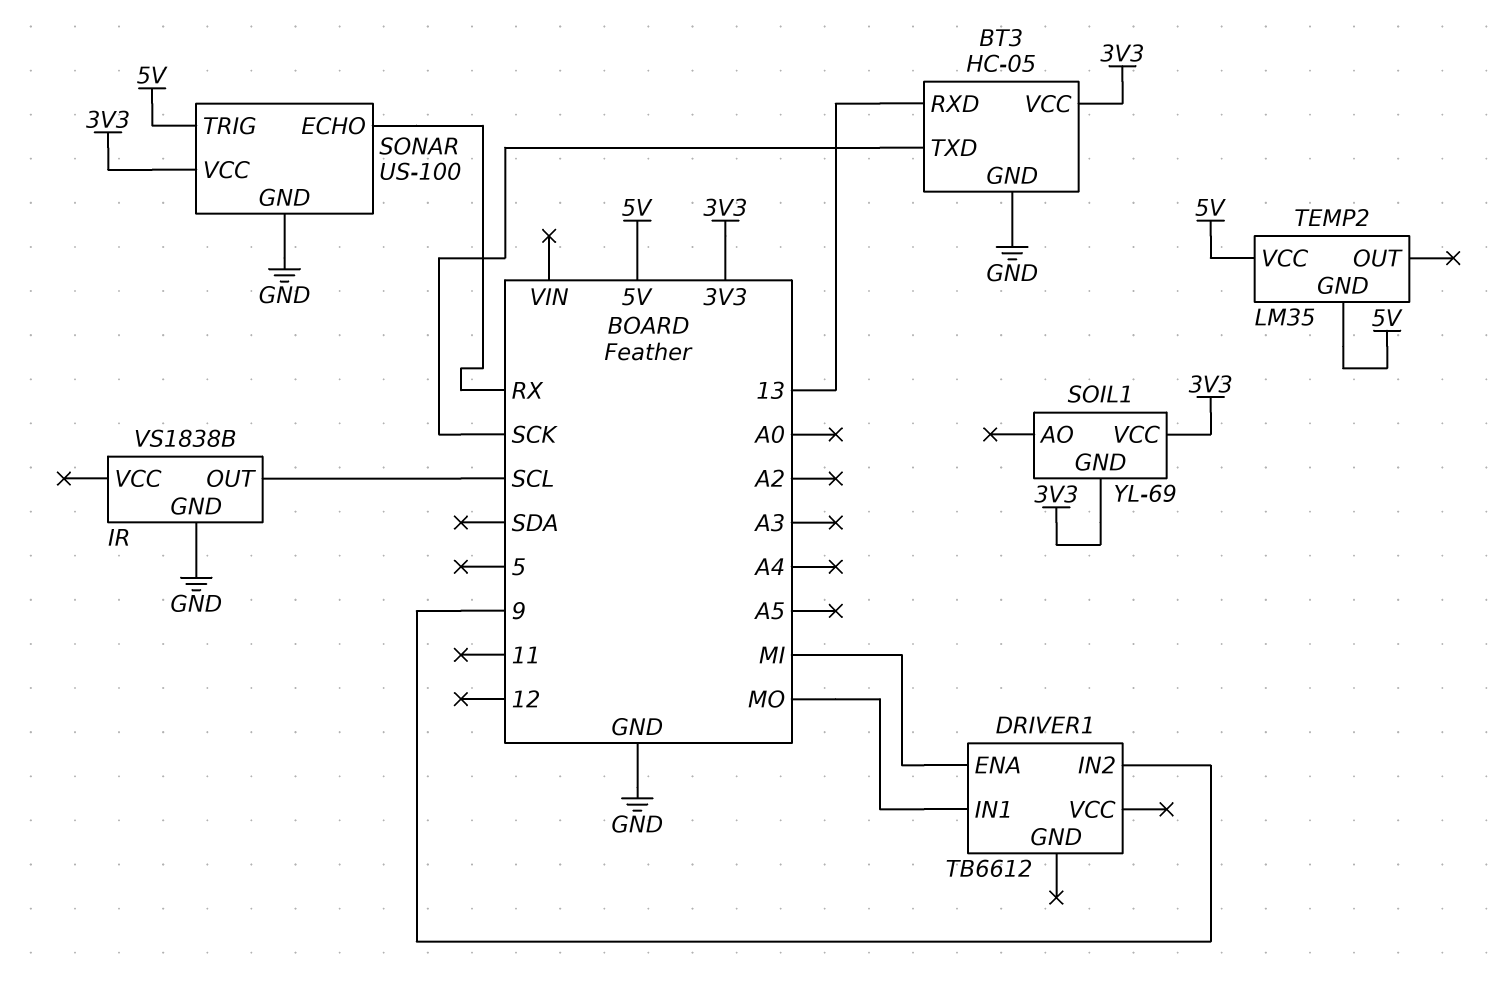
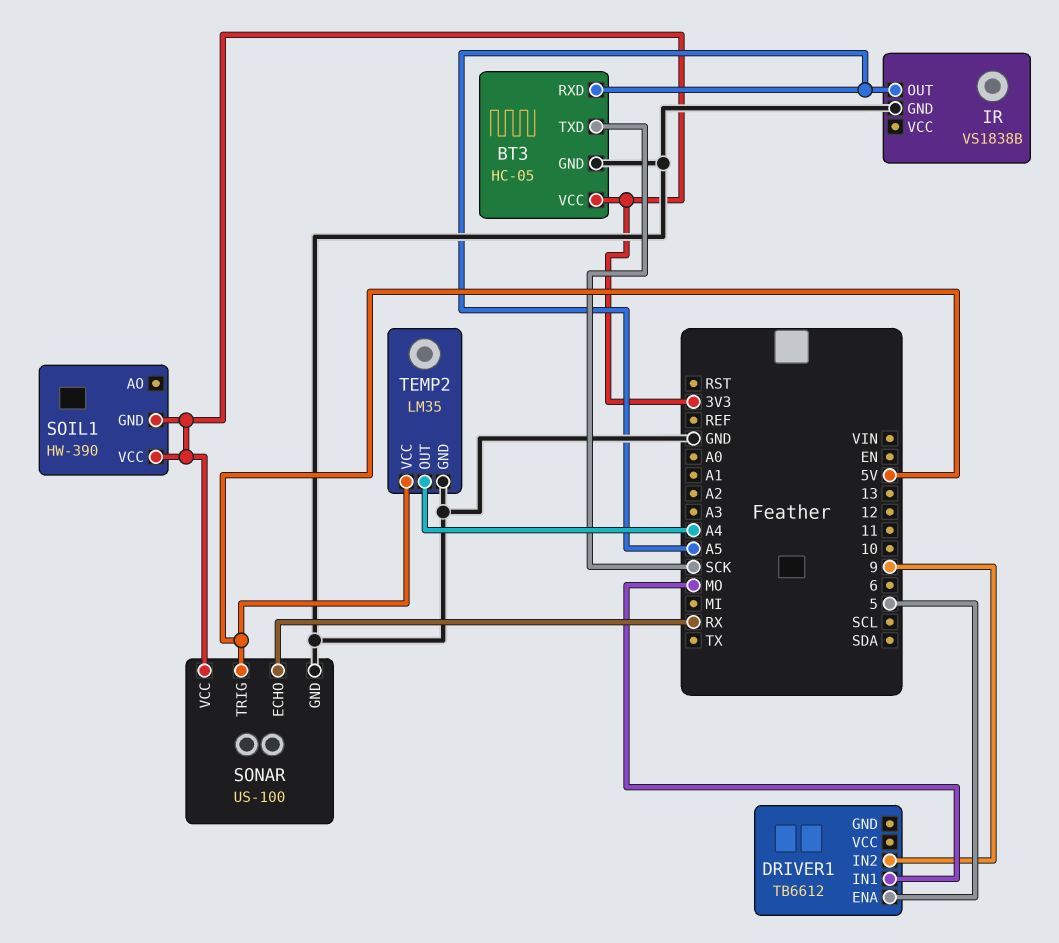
BT3 pin RXD: 13 -> A5
DRIVER1 pin ENA: MI -> 5
IR pin OUT: SCL -> A5
SOIL1: YL-69 -> HW-390
TEMP2 pin GND: 5V -> GND
TEMP2 pin OUT: none -> A4

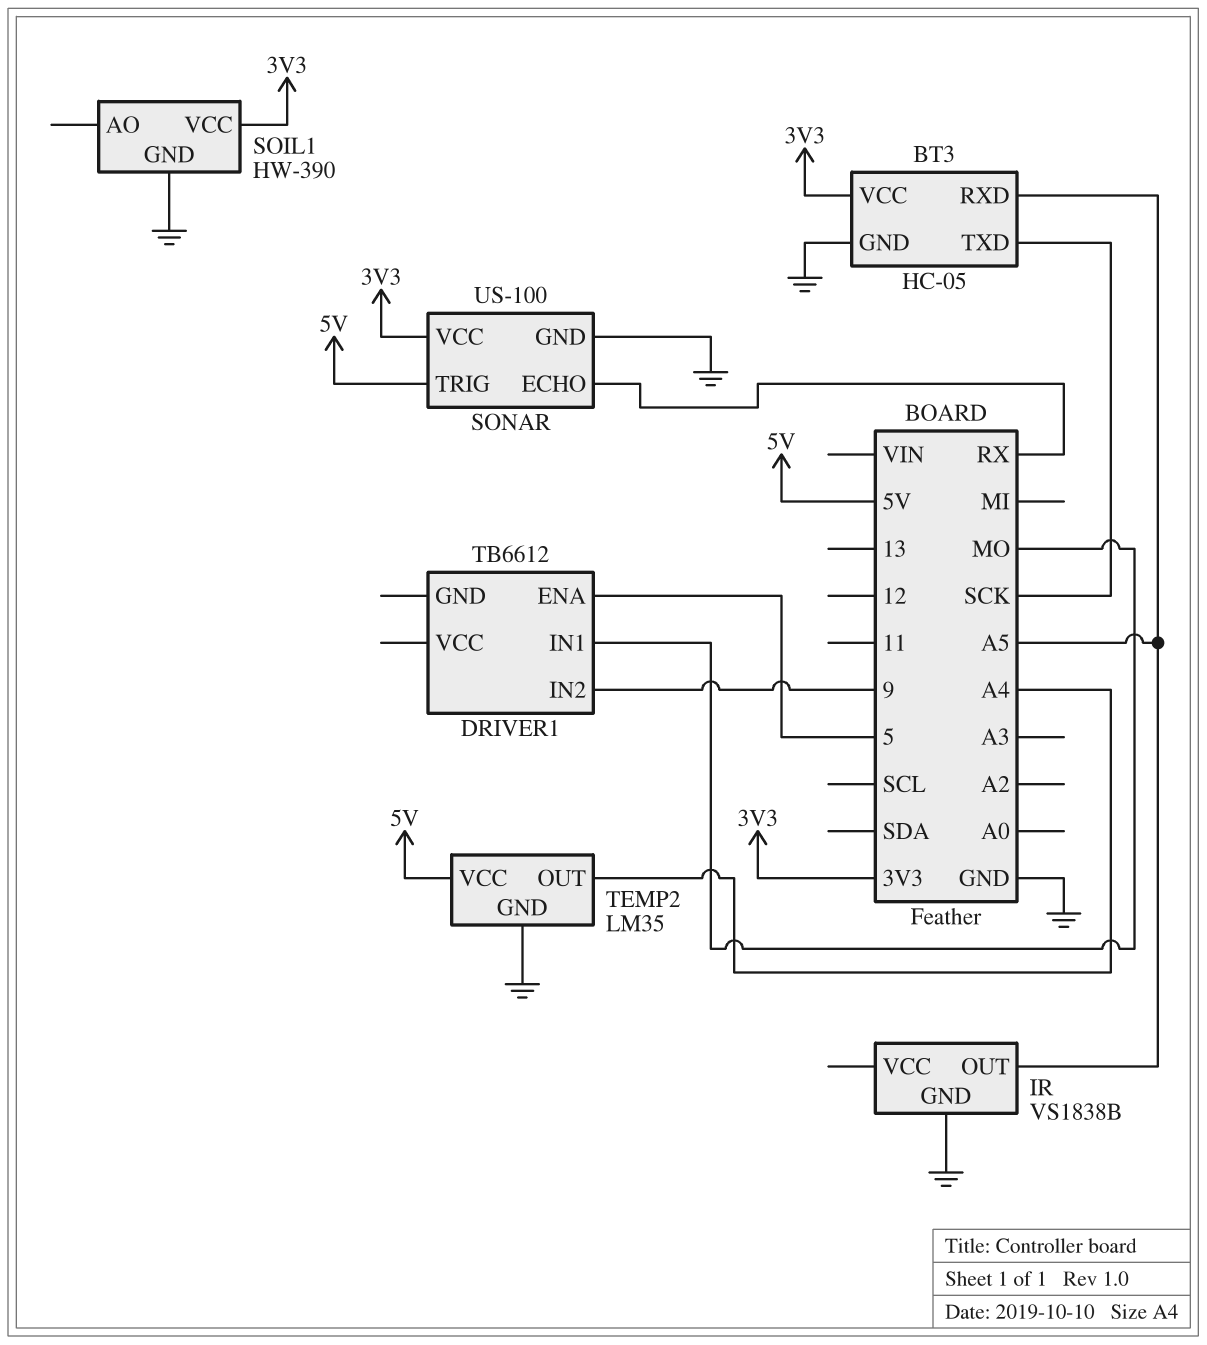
SOIL1 pin GND: 3V3 -> GND

